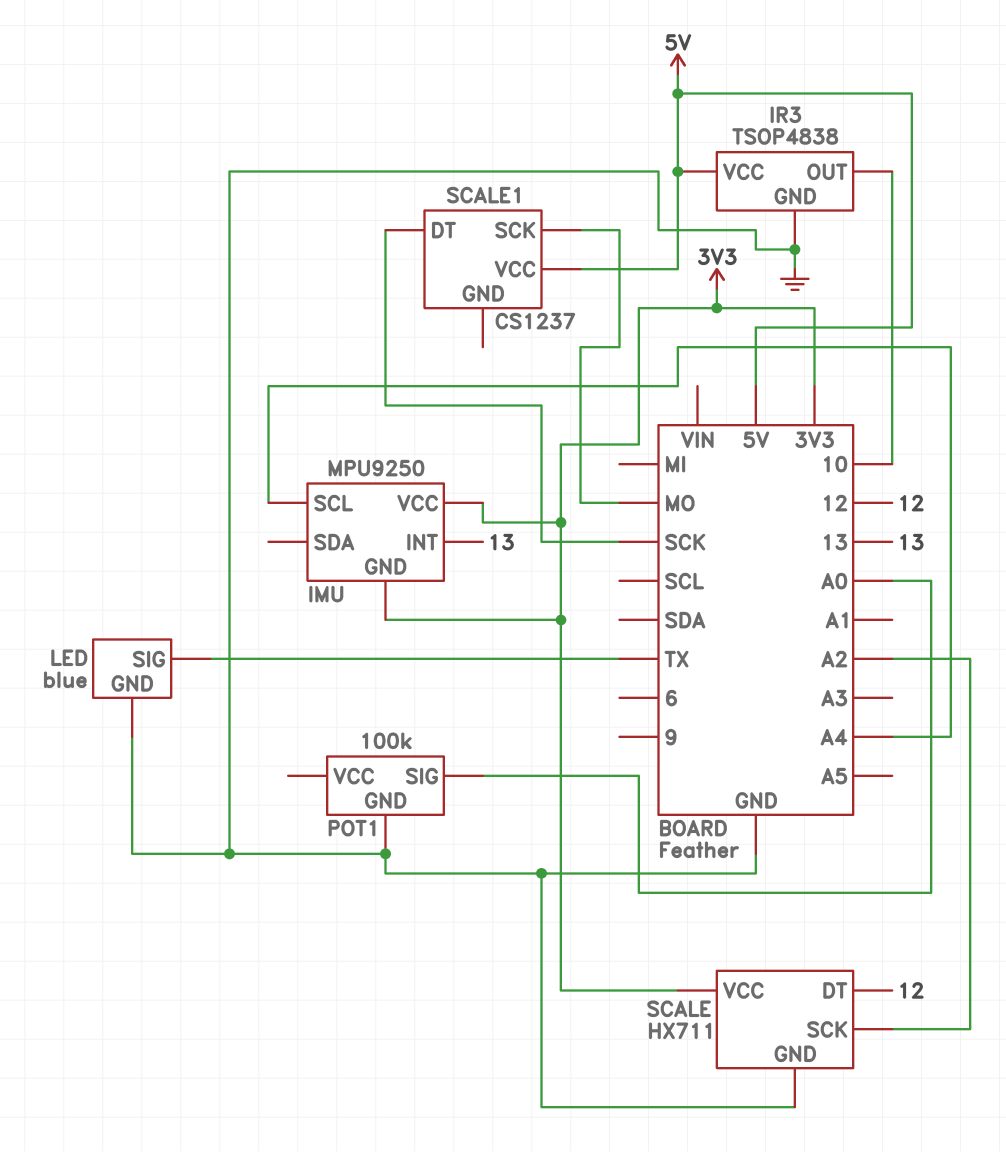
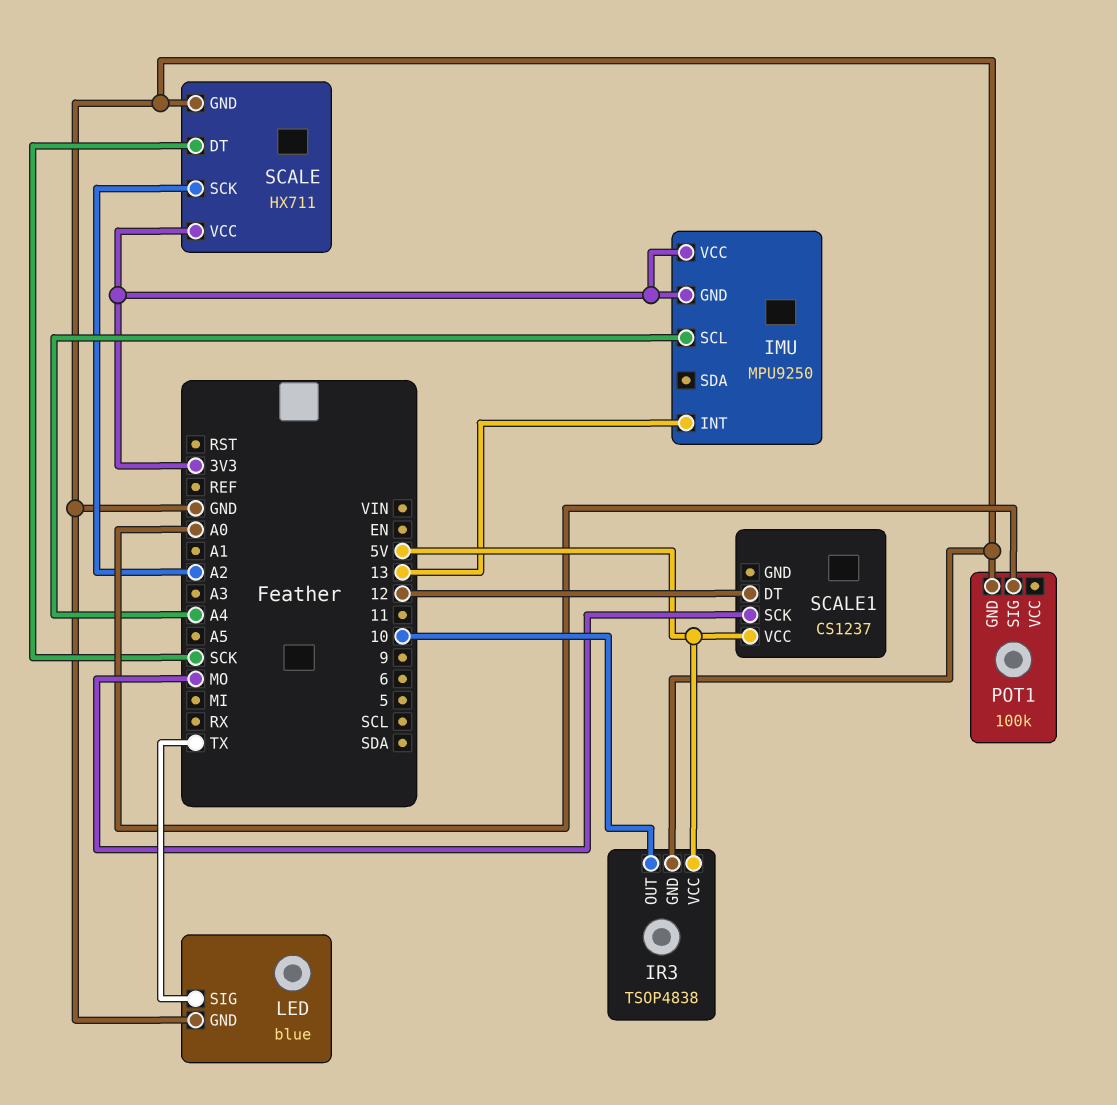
SCALE pin DT: 12 -> SCK
SCALE1 pin DT: SCK -> 12

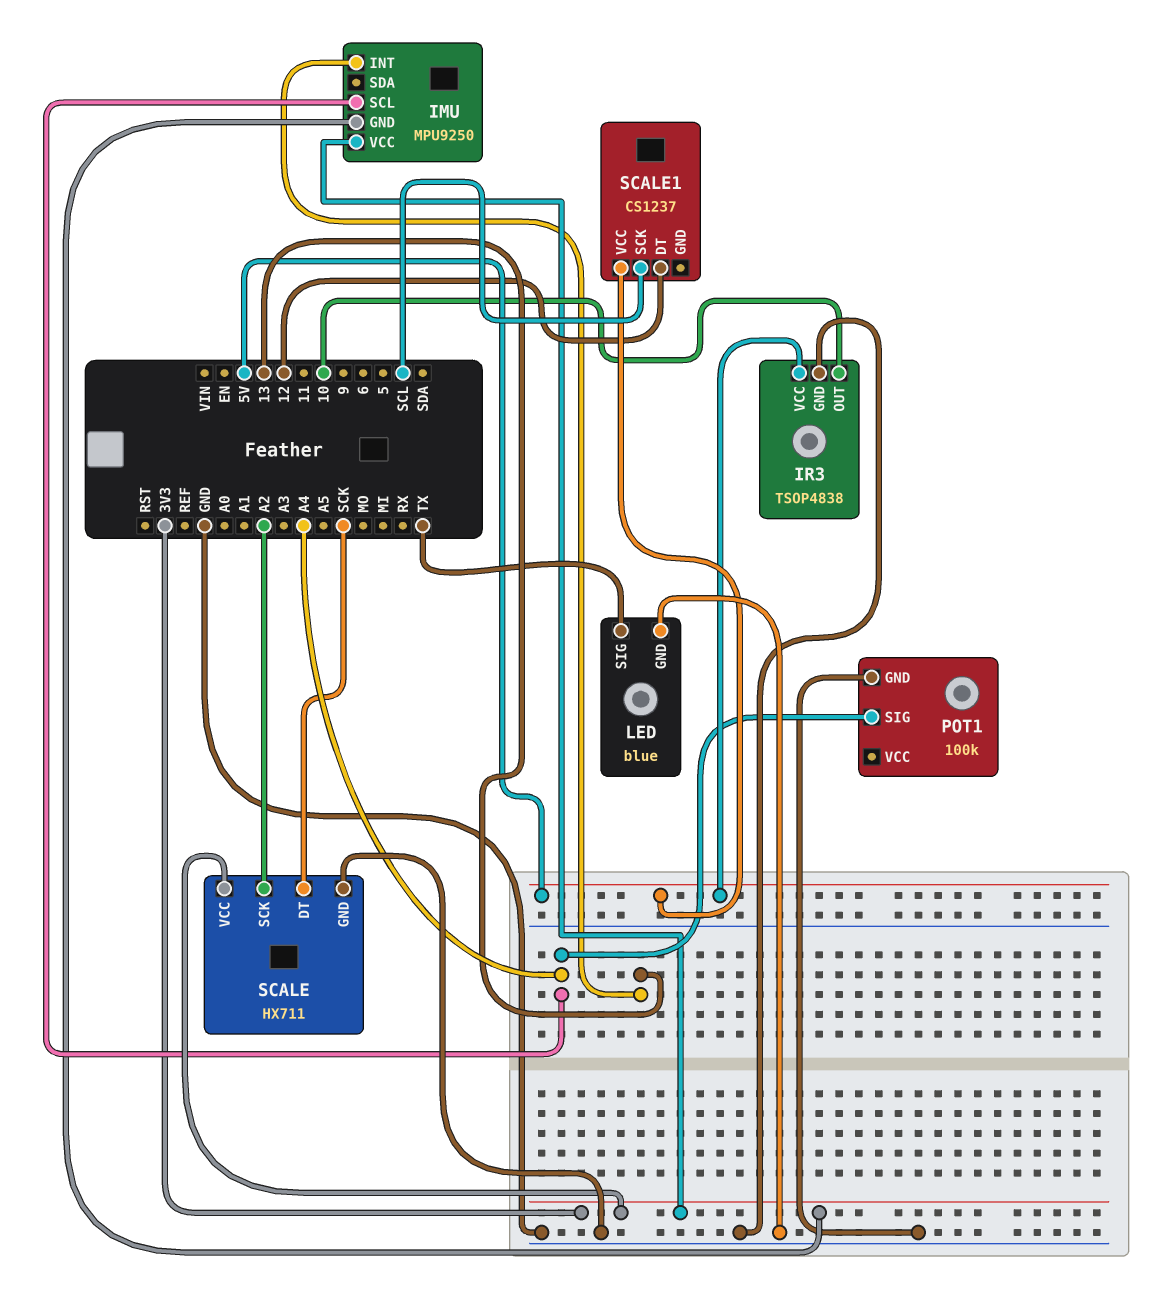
POT1 pin SIG: A0 -> A4
SCALE1 pin SCK: MO -> SCL

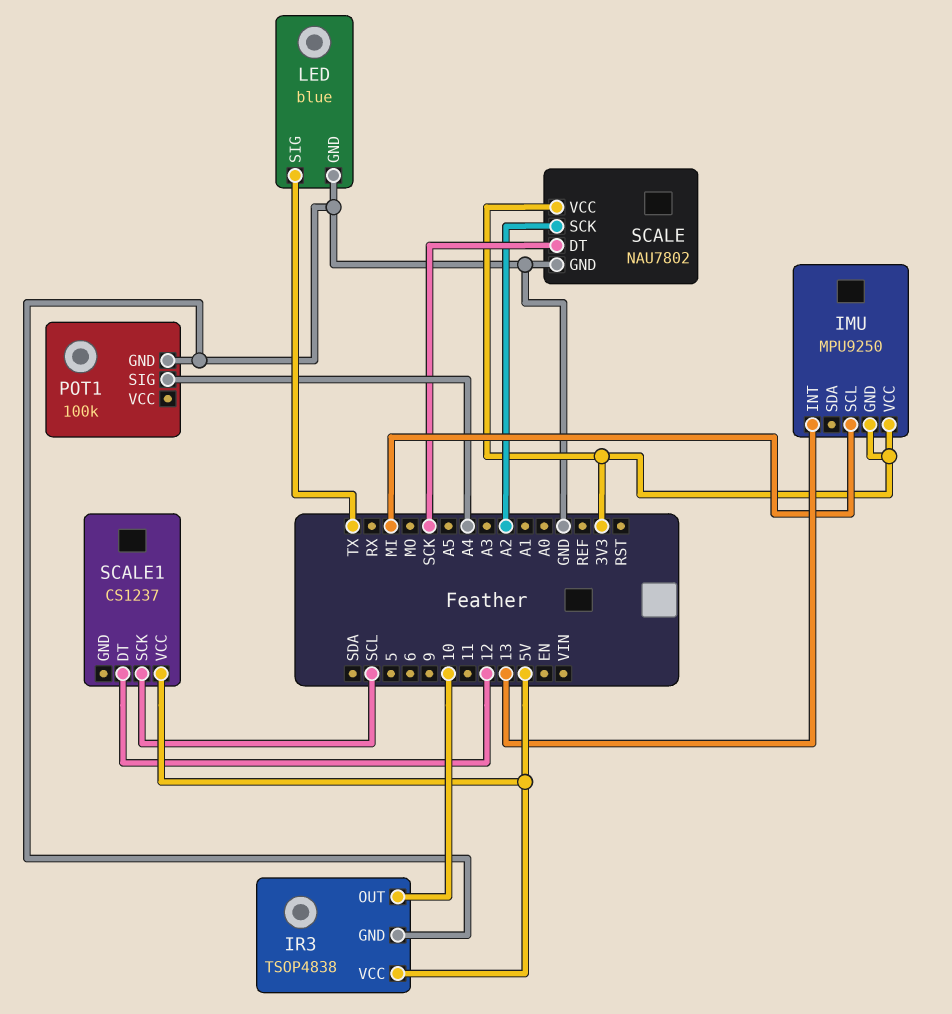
IMU pin SCL: A4 -> MI
SCALE: HX711 -> NAU7802

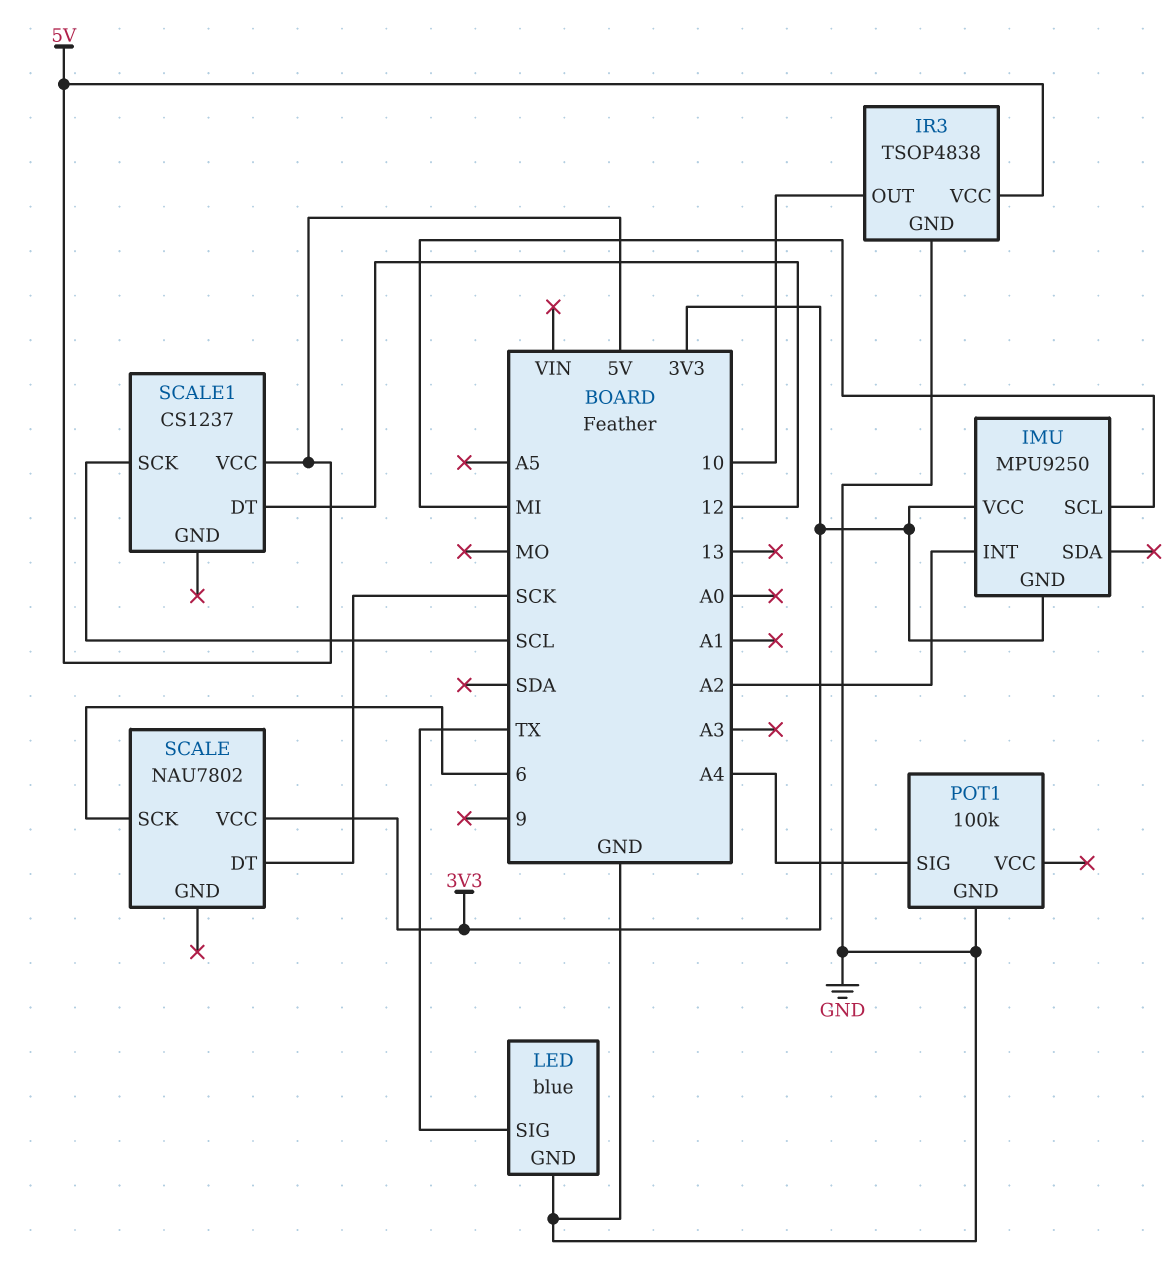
IMU pin INT: 13 -> A2
SCALE pin GND: GND -> none
SCALE pin SCK: A2 -> 6

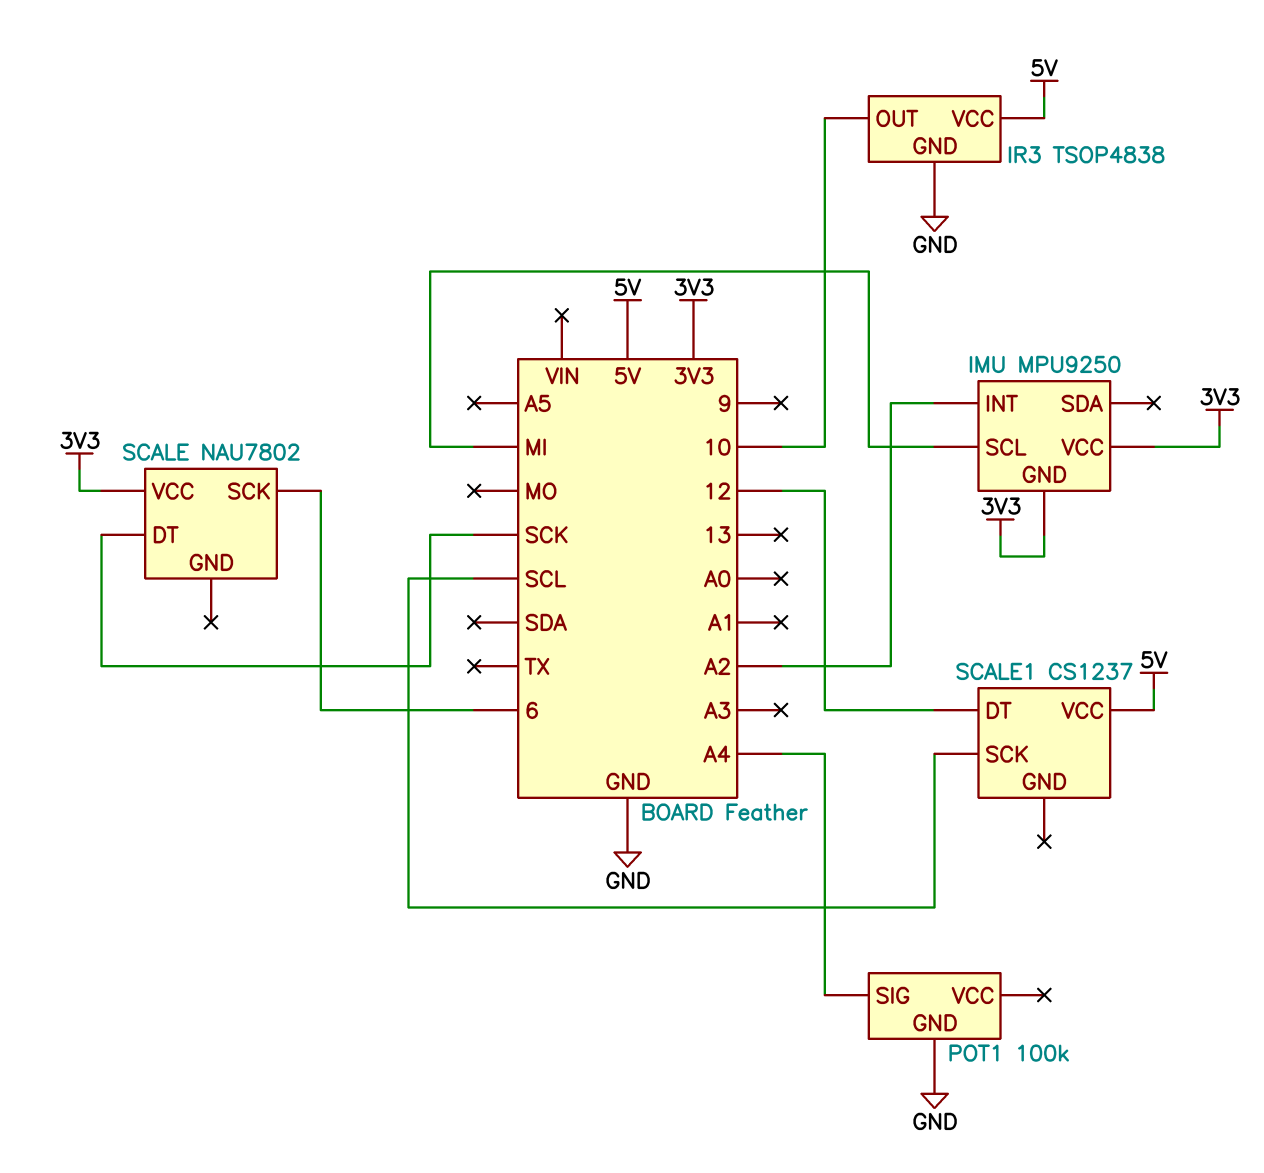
LED: blue -> none
LED pin GND: GND -> none
LED pin SIG: TX -> none

